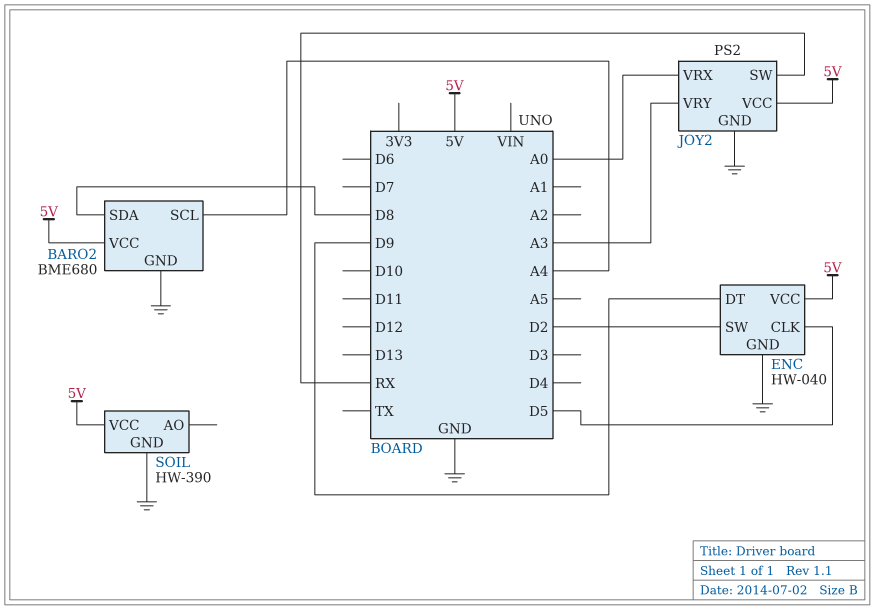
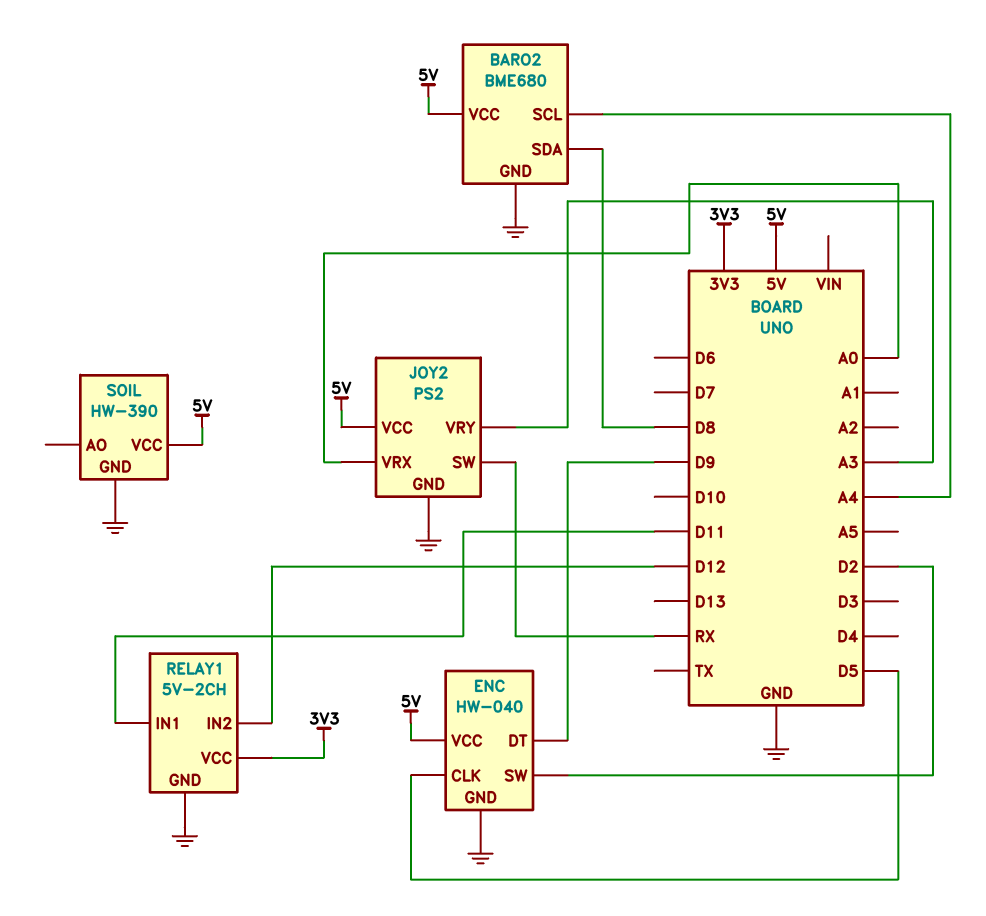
RELAY1: none -> 5V-2CH
RELAY1 pin GND: none -> GND
RELAY1 pin IN1: none -> D11
RELAY1 pin IN2: none -> D12
RELAY1 pin VCC: none -> 3V3

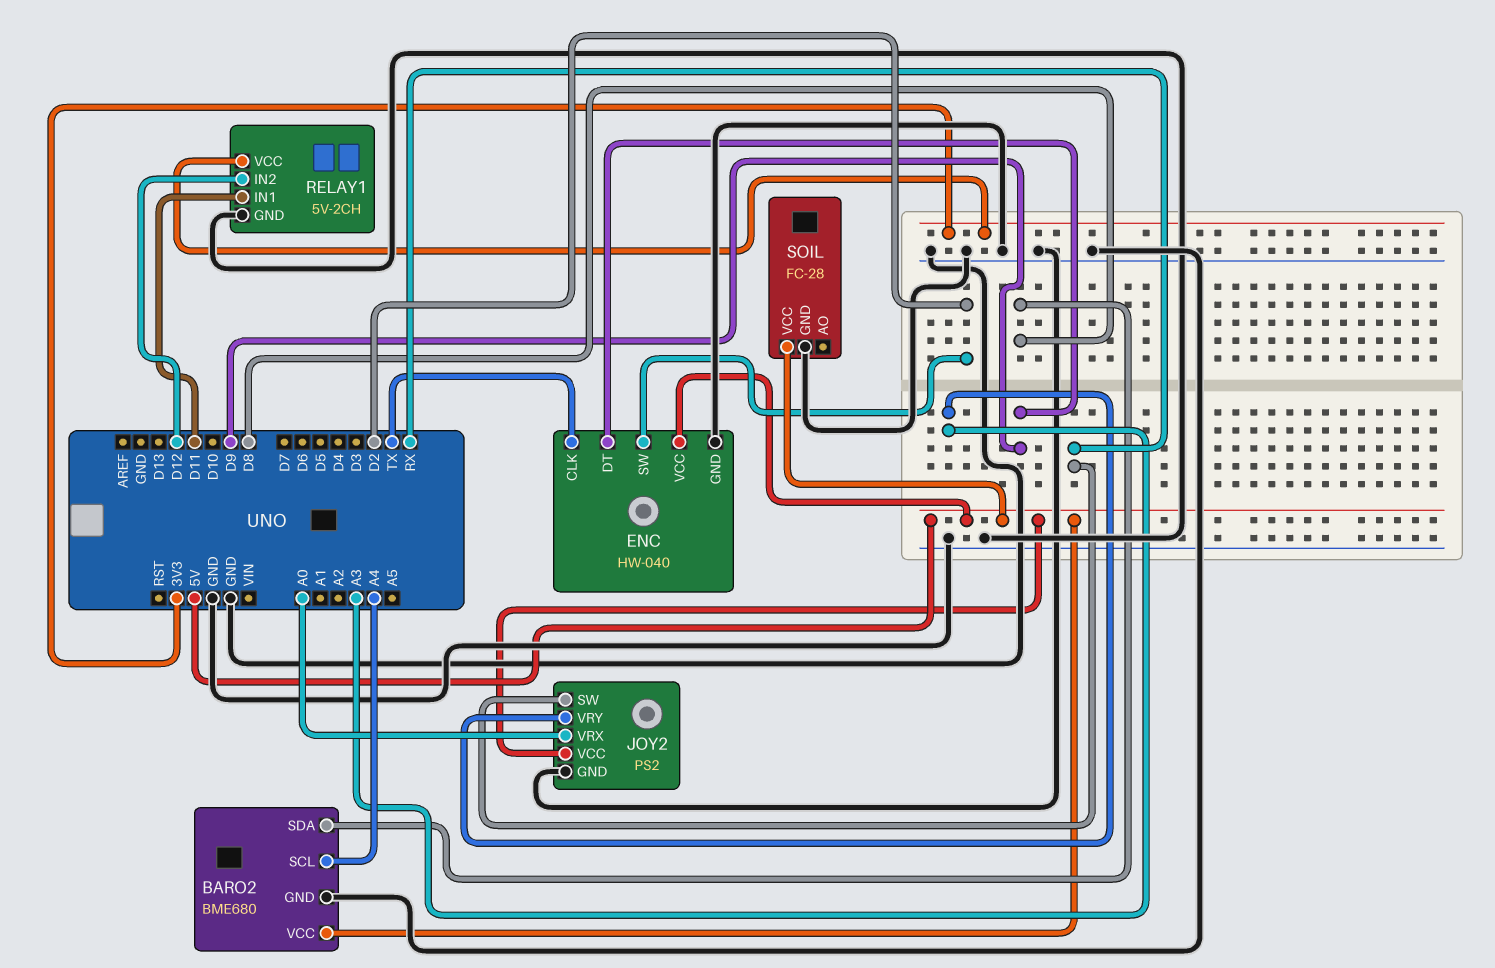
ENC pin CLK: D5 -> TX
SOIL: HW-390 -> FC-28

